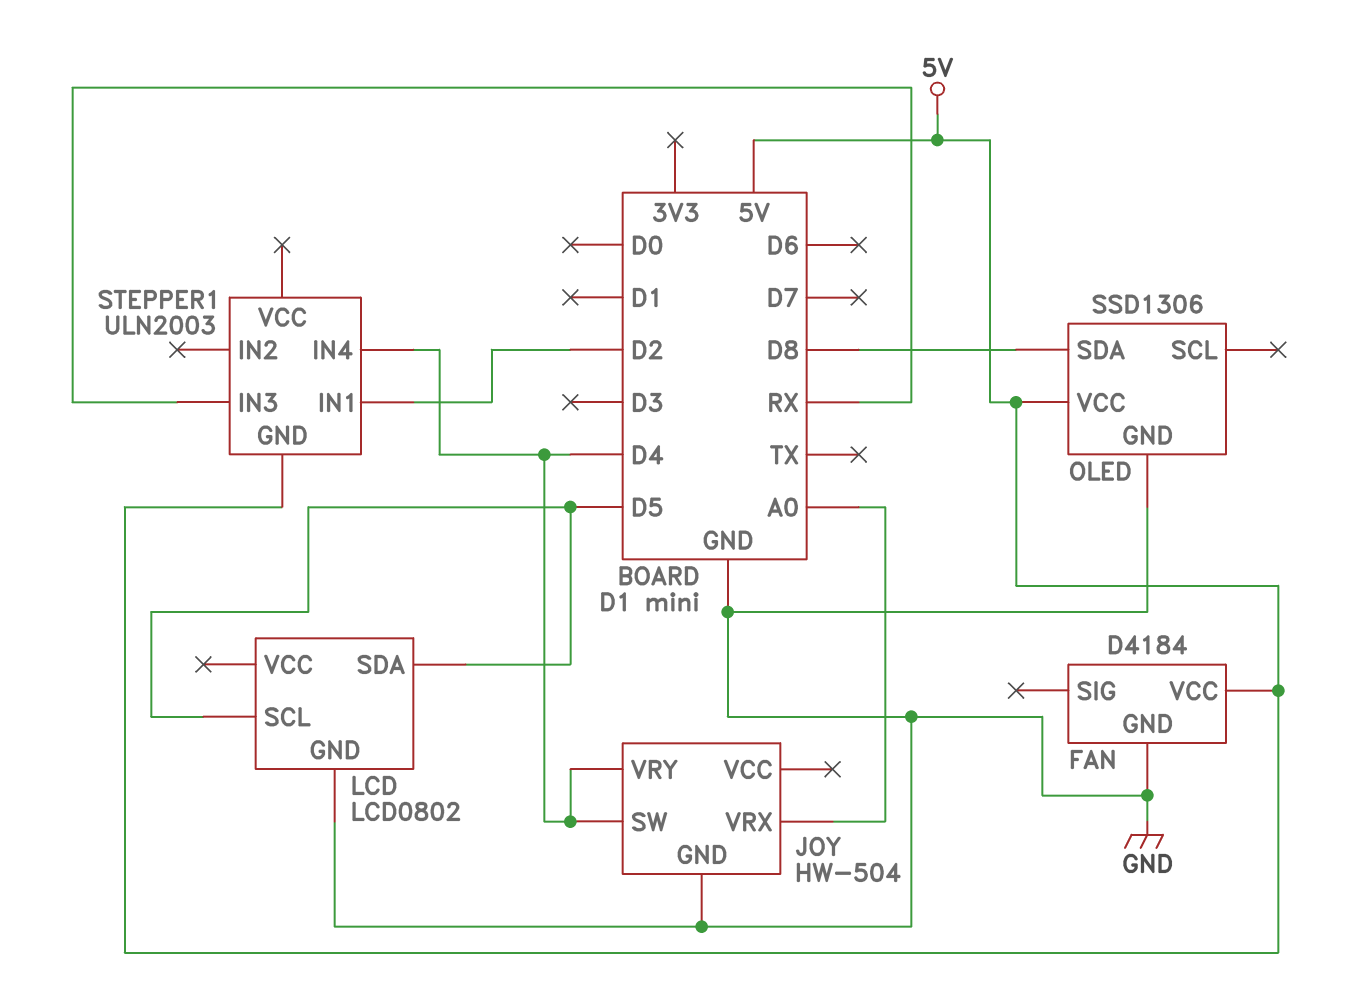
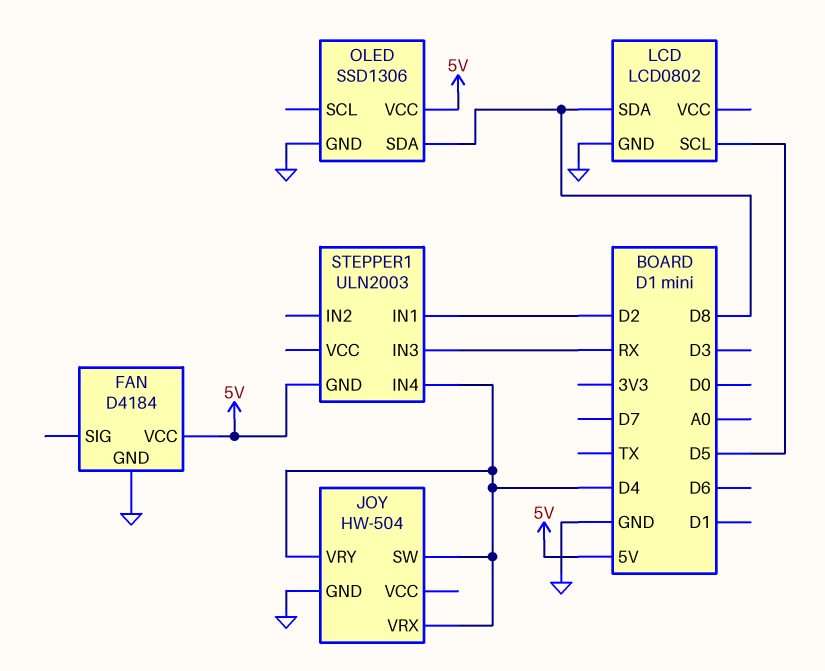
JOY pin VRX: A0 -> D4
LCD pin SDA: D5 -> D8

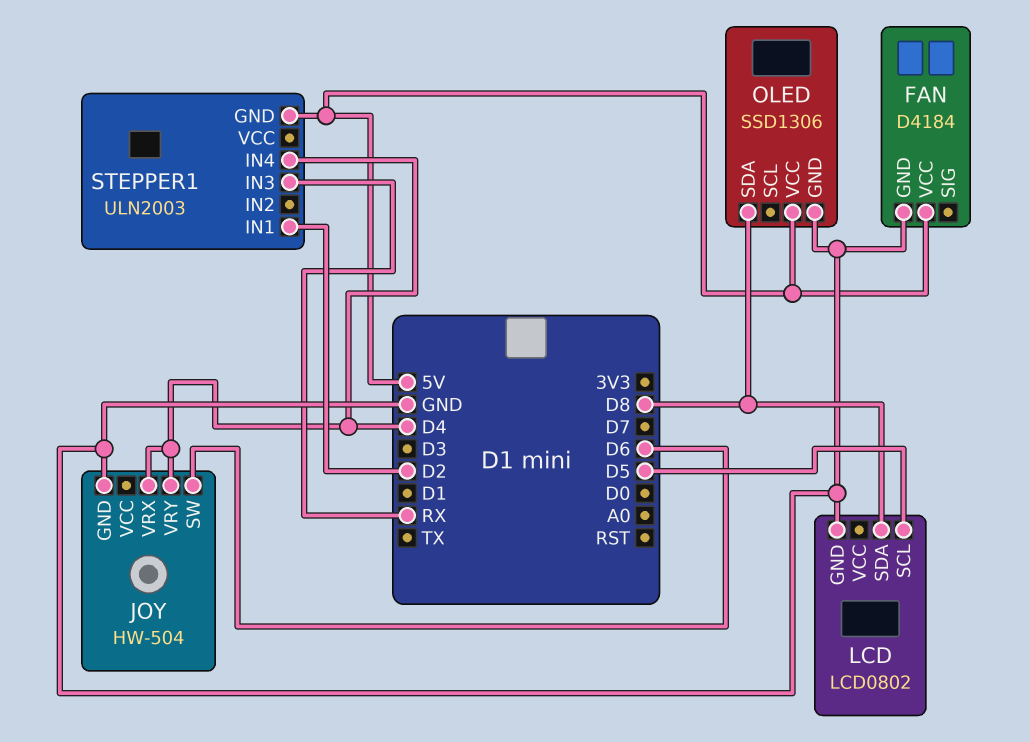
JOY pin SW: D4 -> D6

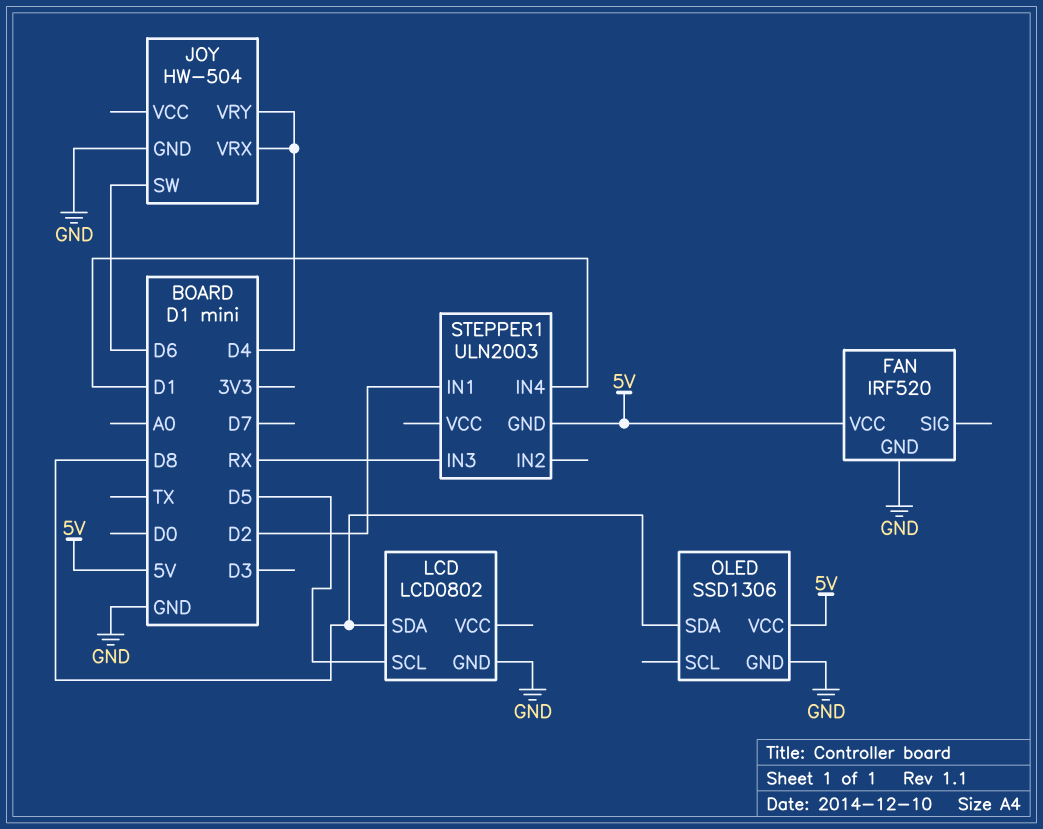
FAN: D4184 -> IRF520
STEPPER1 pin IN4: D4 -> D1

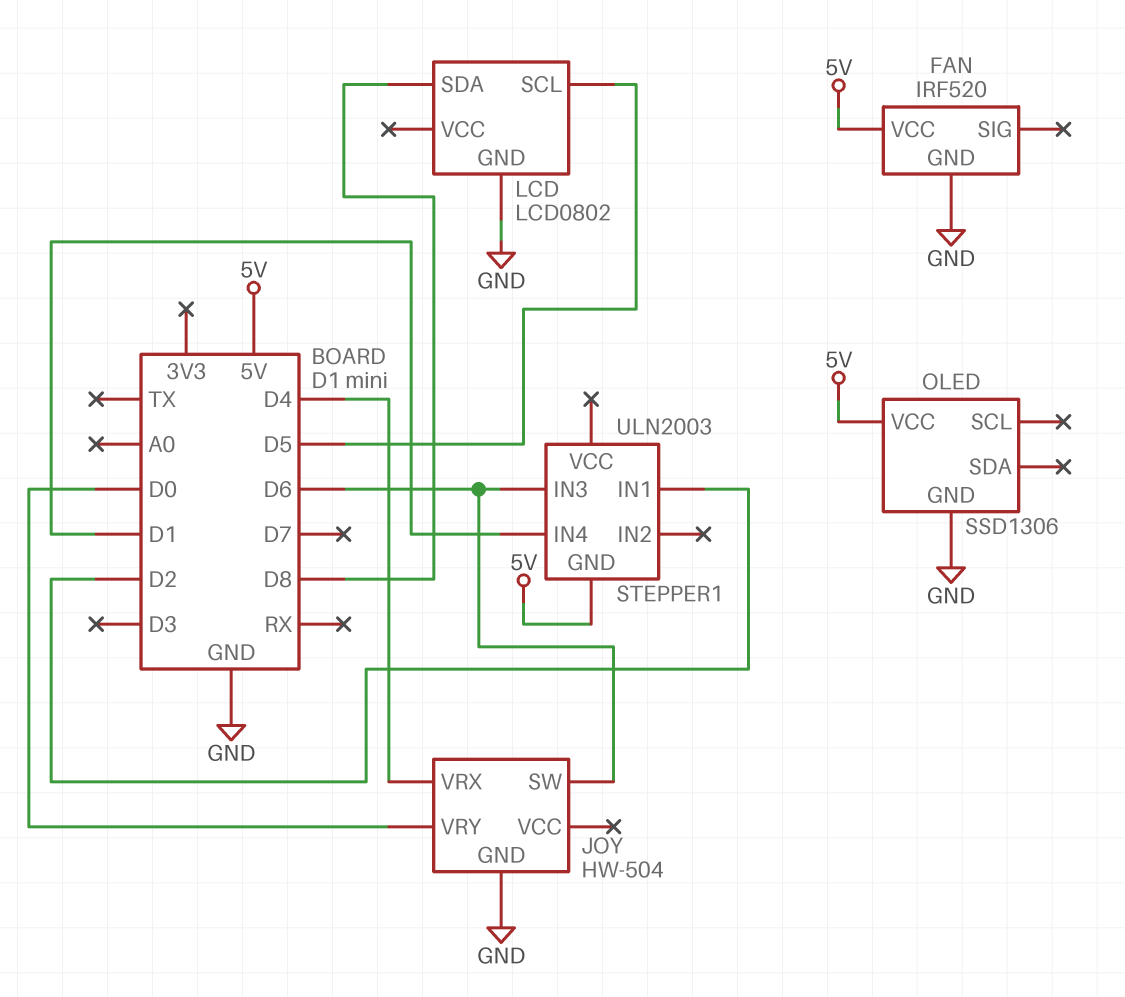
JOY pin VRY: D4 -> D0
OLED pin SDA: D8 -> none
STEPPER1 pin IN3: RX -> D6

